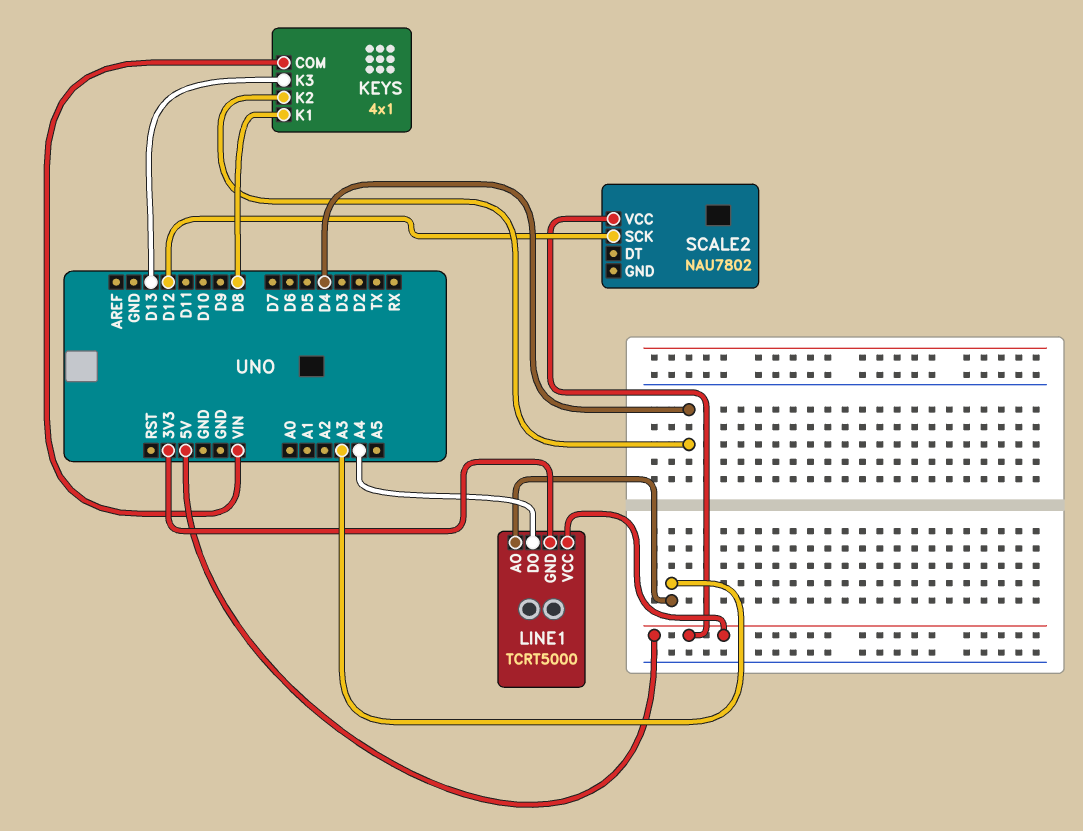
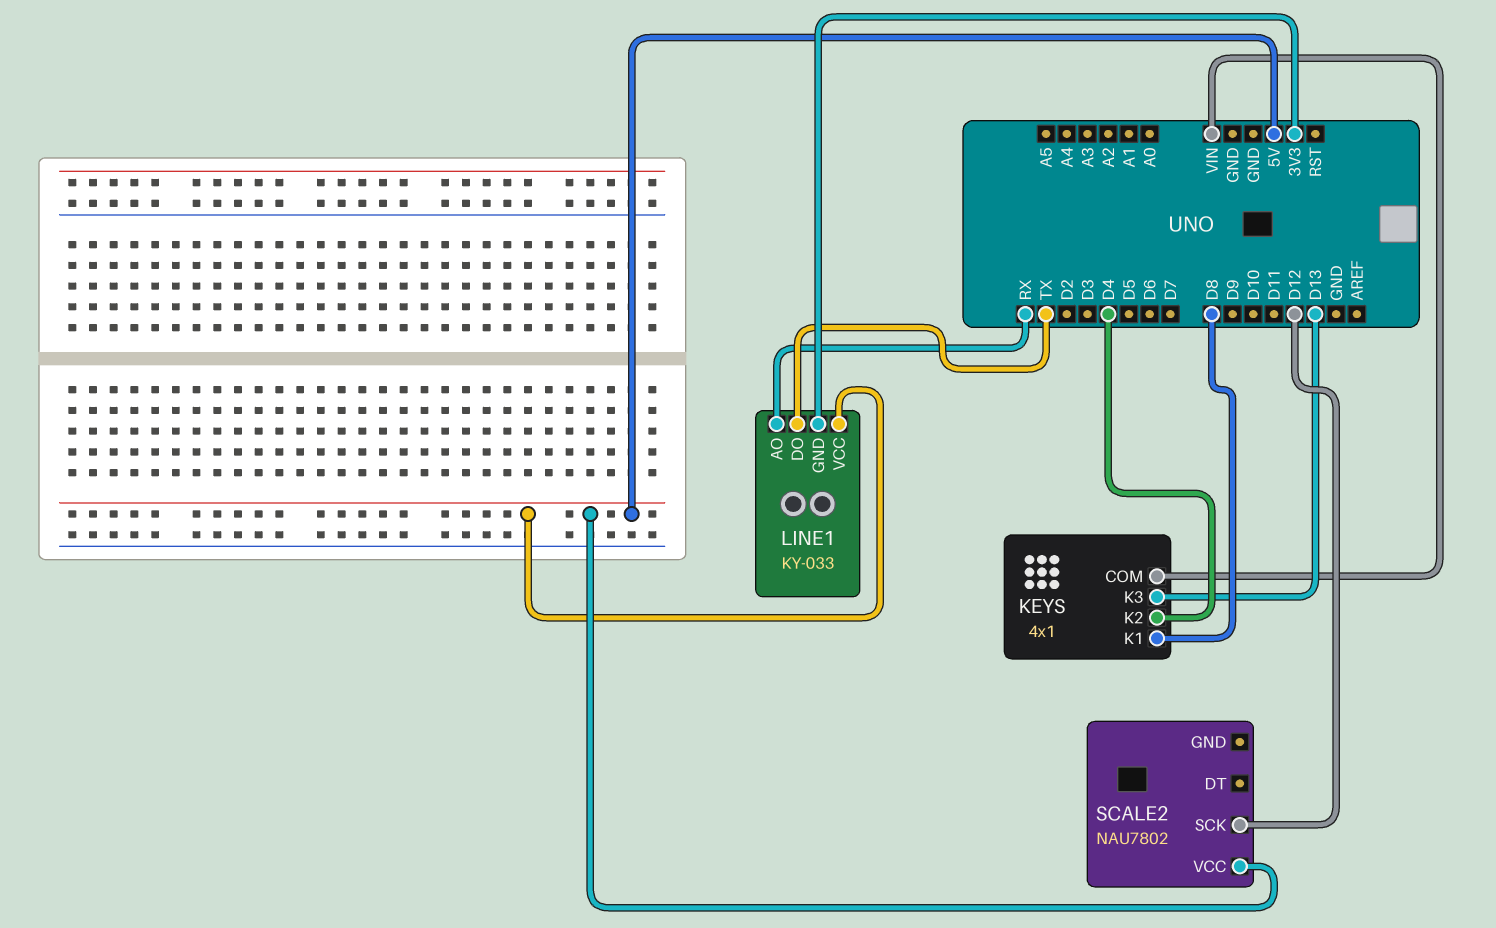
LINE1: TCRT5000 -> KY-033
LINE1 pin AO: A3 -> RX
LINE1 pin DO: A4 -> TX

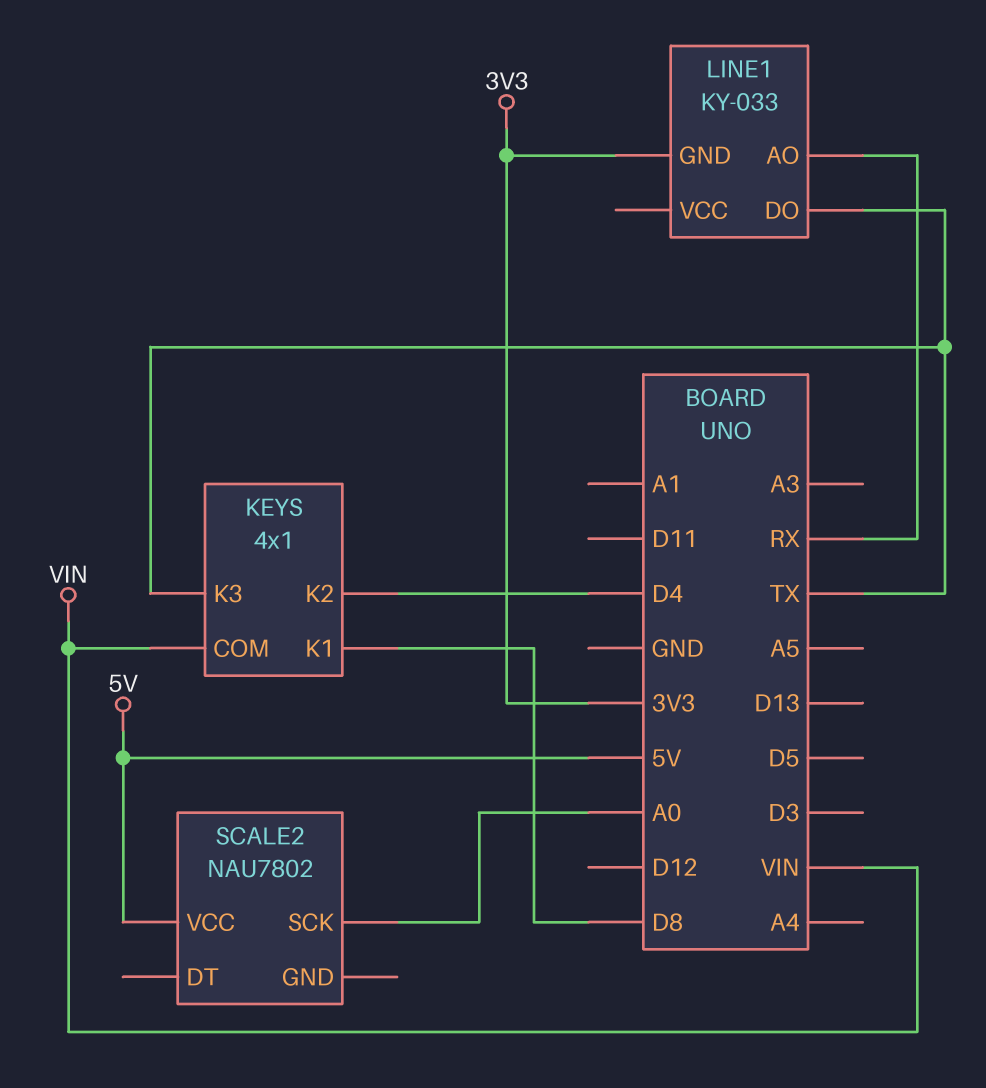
KEYS pin K3: D13 -> TX
LINE1 pin VCC: 5V -> none
SCALE2 pin SCK: D12 -> A0

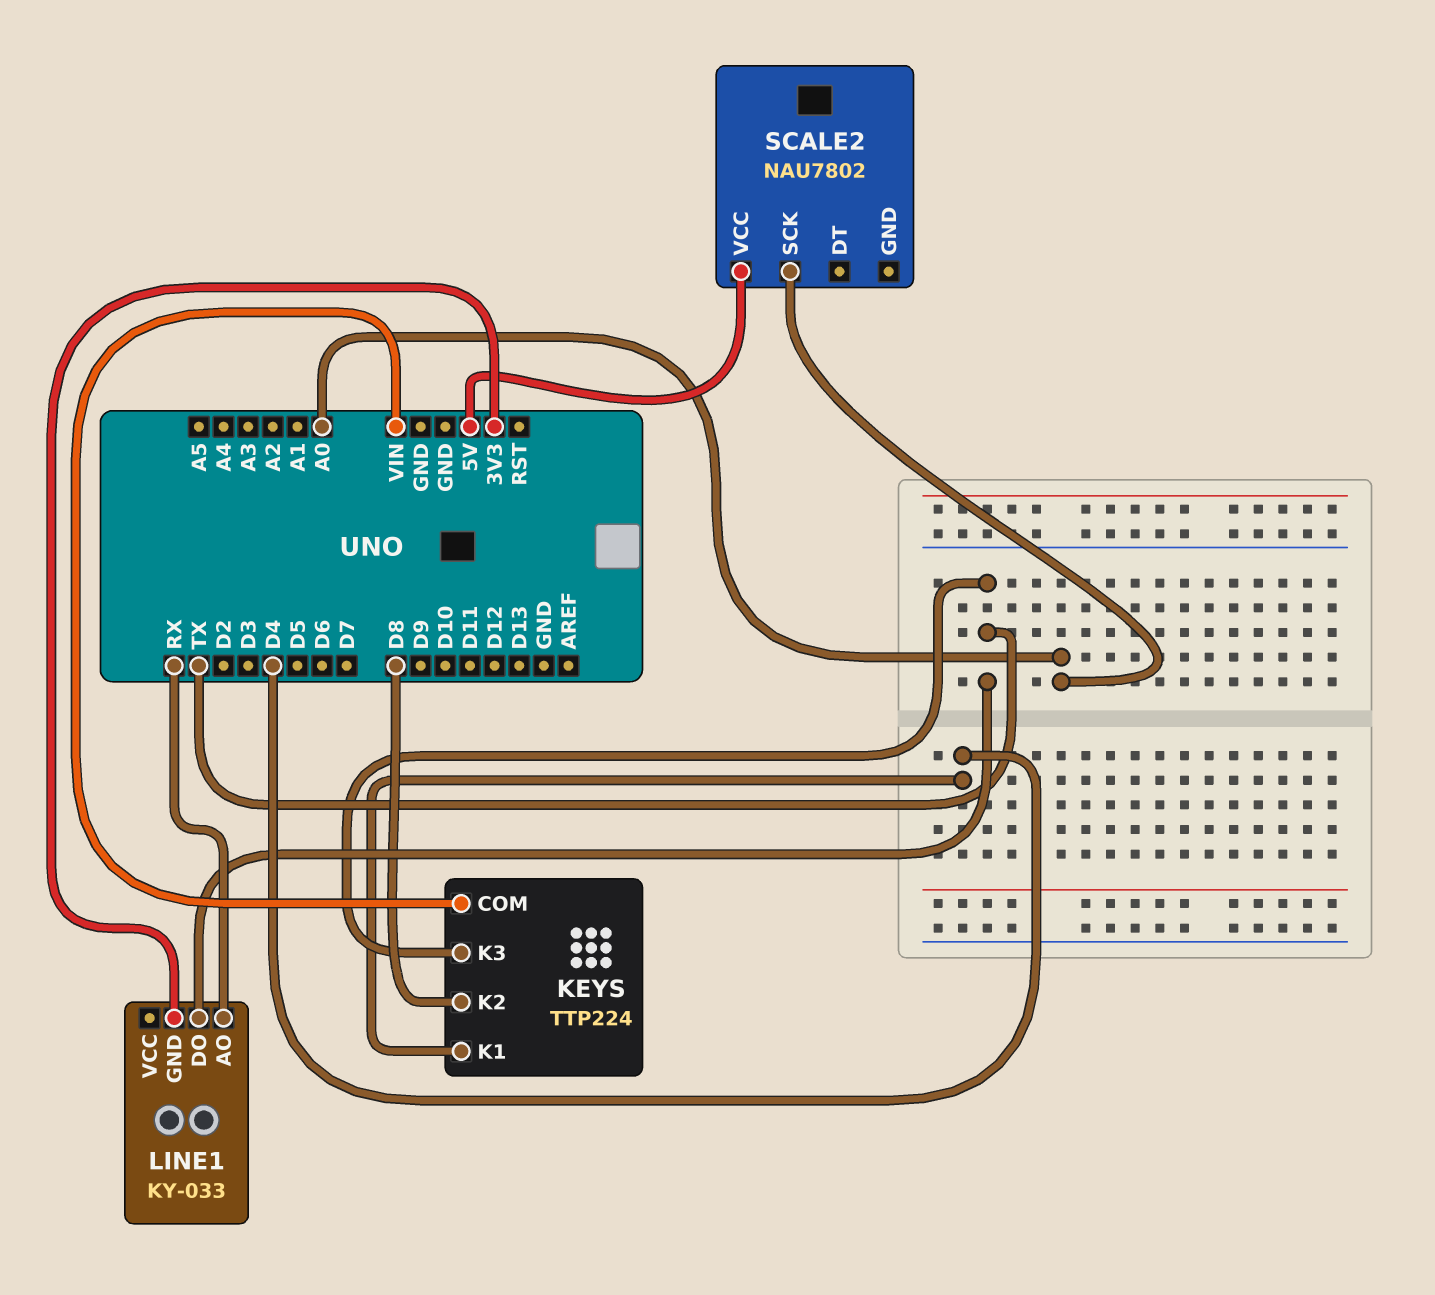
KEYS: 4x1 -> TTP224
KEYS pin K1: D8 -> D4
KEYS pin K2: D4 -> D8

